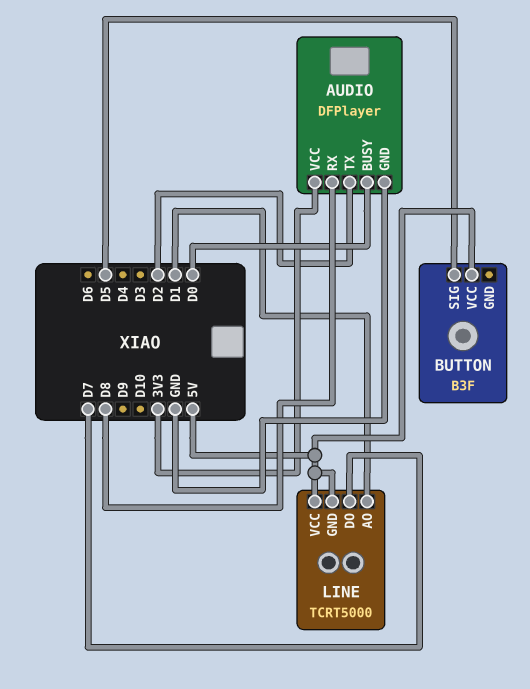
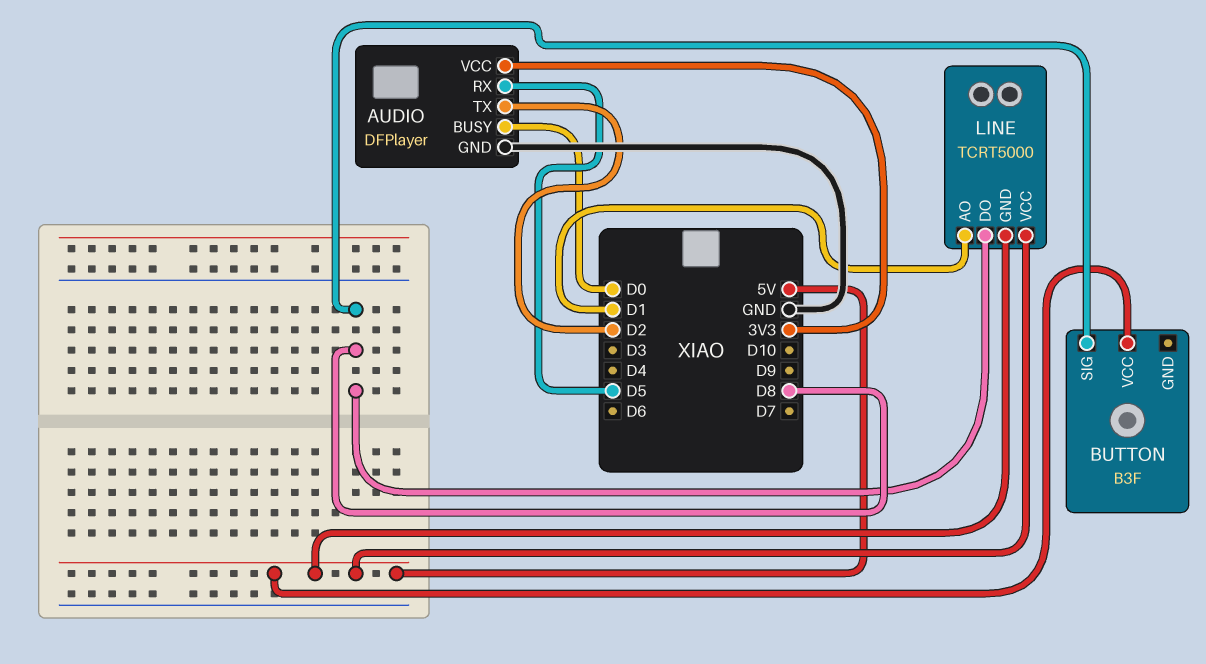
AUDIO pin RX: D8 -> D5
BUTTON pin SIG: D5 -> D8
LINE pin DO: D7 -> D8

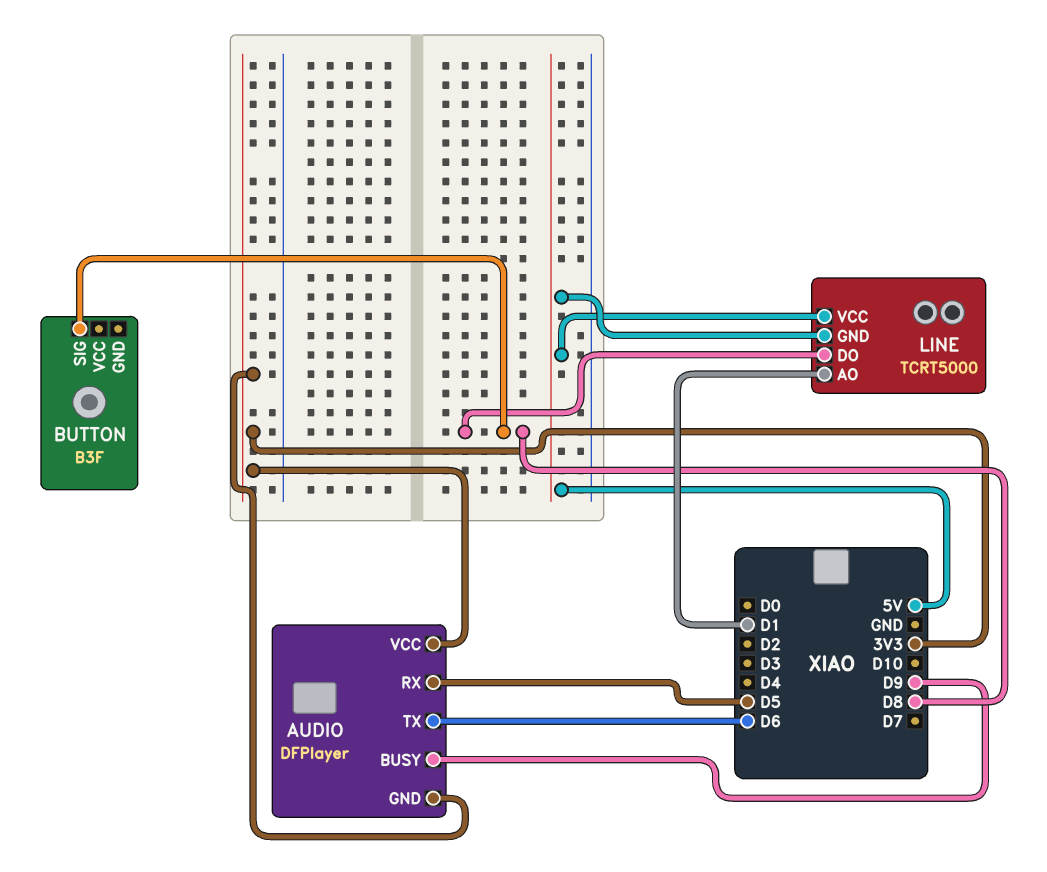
AUDIO pin BUSY: D0 -> D9
AUDIO pin GND: GND -> 3V3
AUDIO pin TX: D2 -> D6
BUTTON pin VCC: 5V -> none

